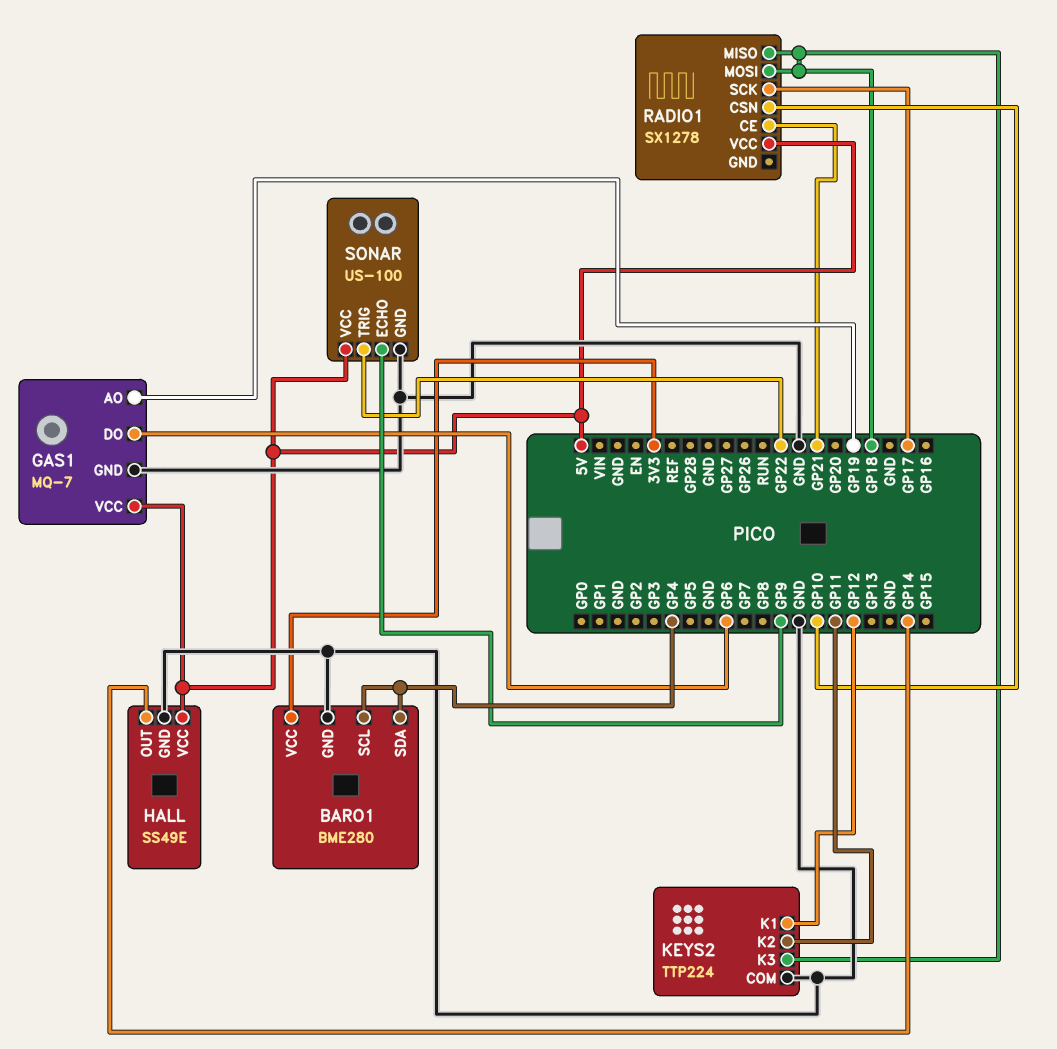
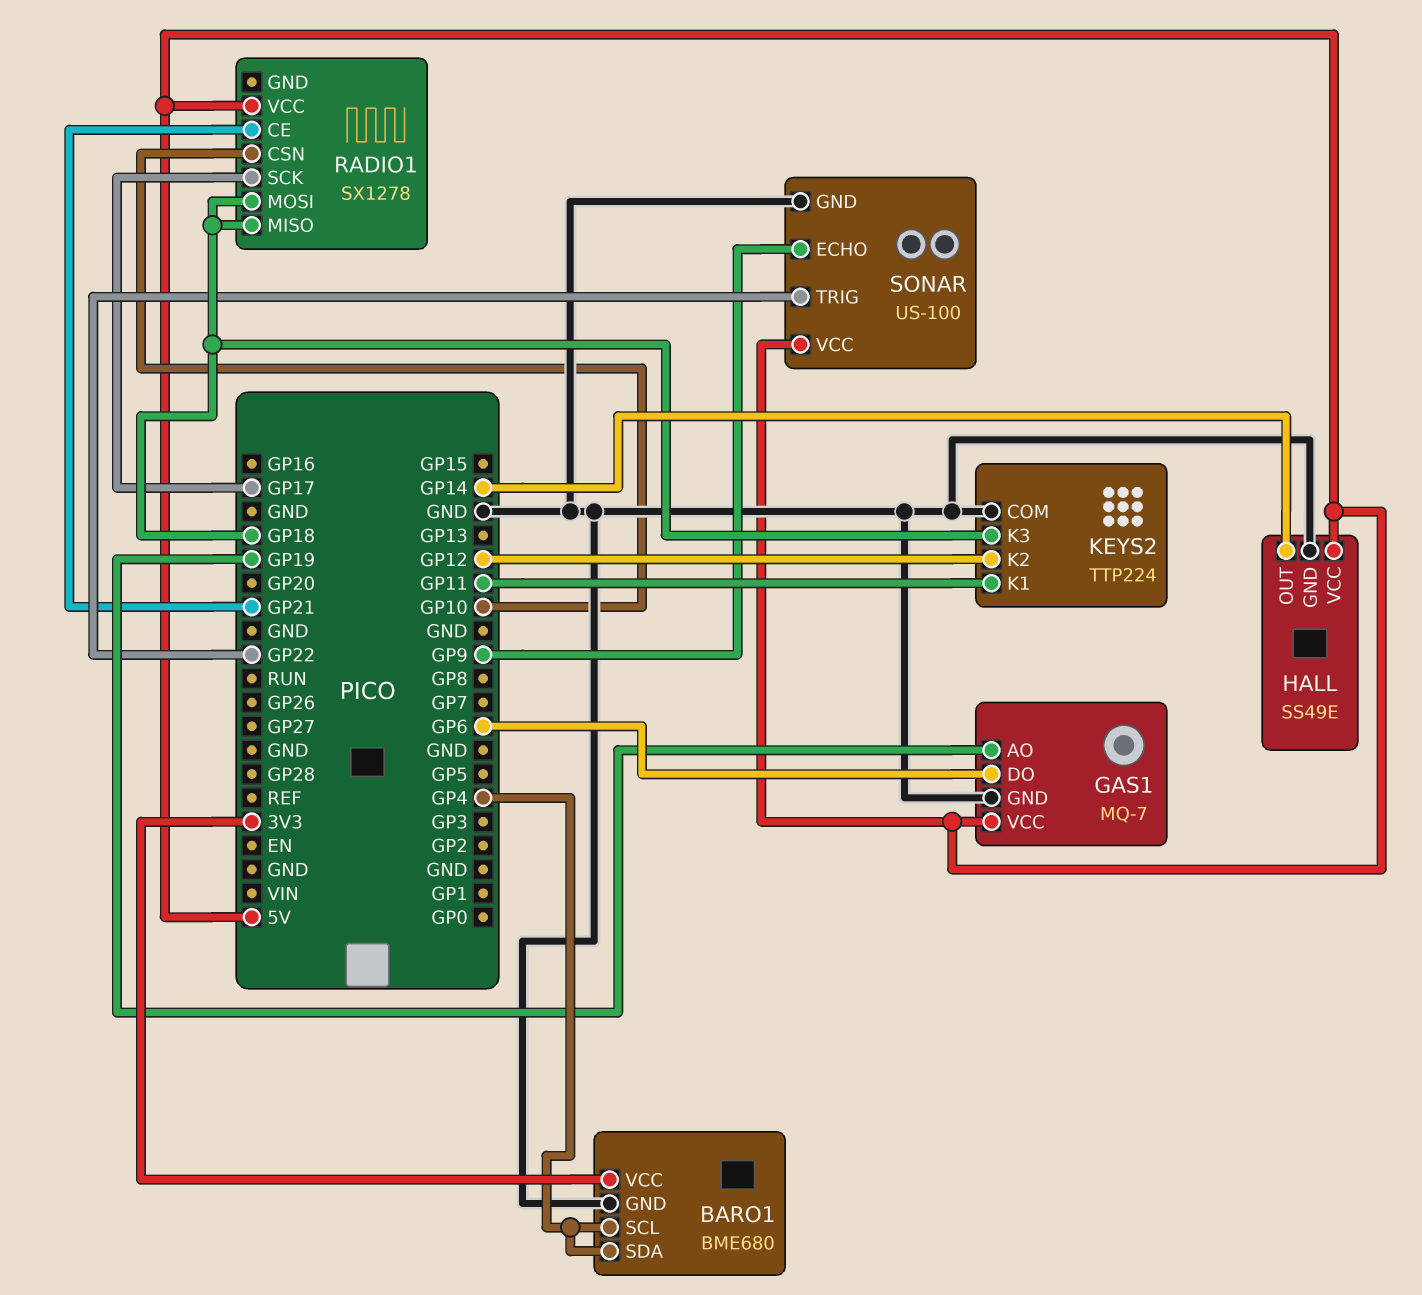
BARO1: BME280 -> BME680
KEYS2 pin K1: GP12 -> GP11
KEYS2 pin K2: GP11 -> GP12

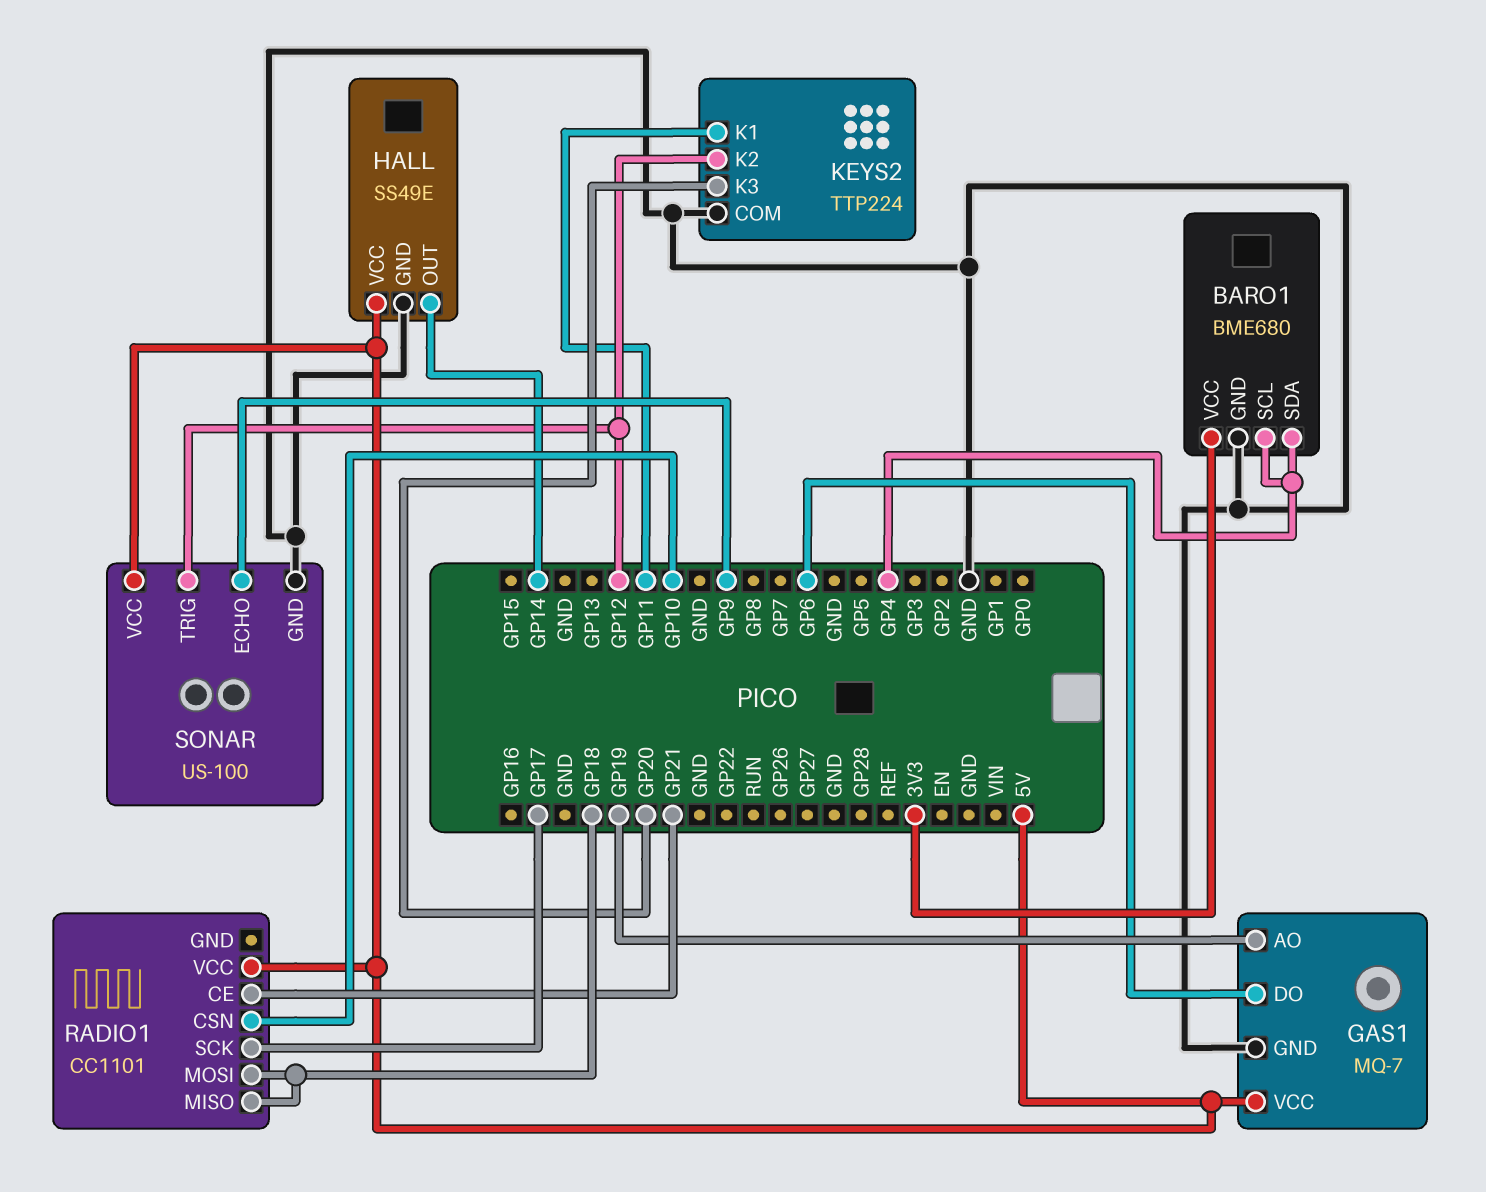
KEYS2 pin K3: GP18 -> GP20
RADIO1: SX1278 -> CC1101
SONAR pin TRIG: GP22 -> GP12

